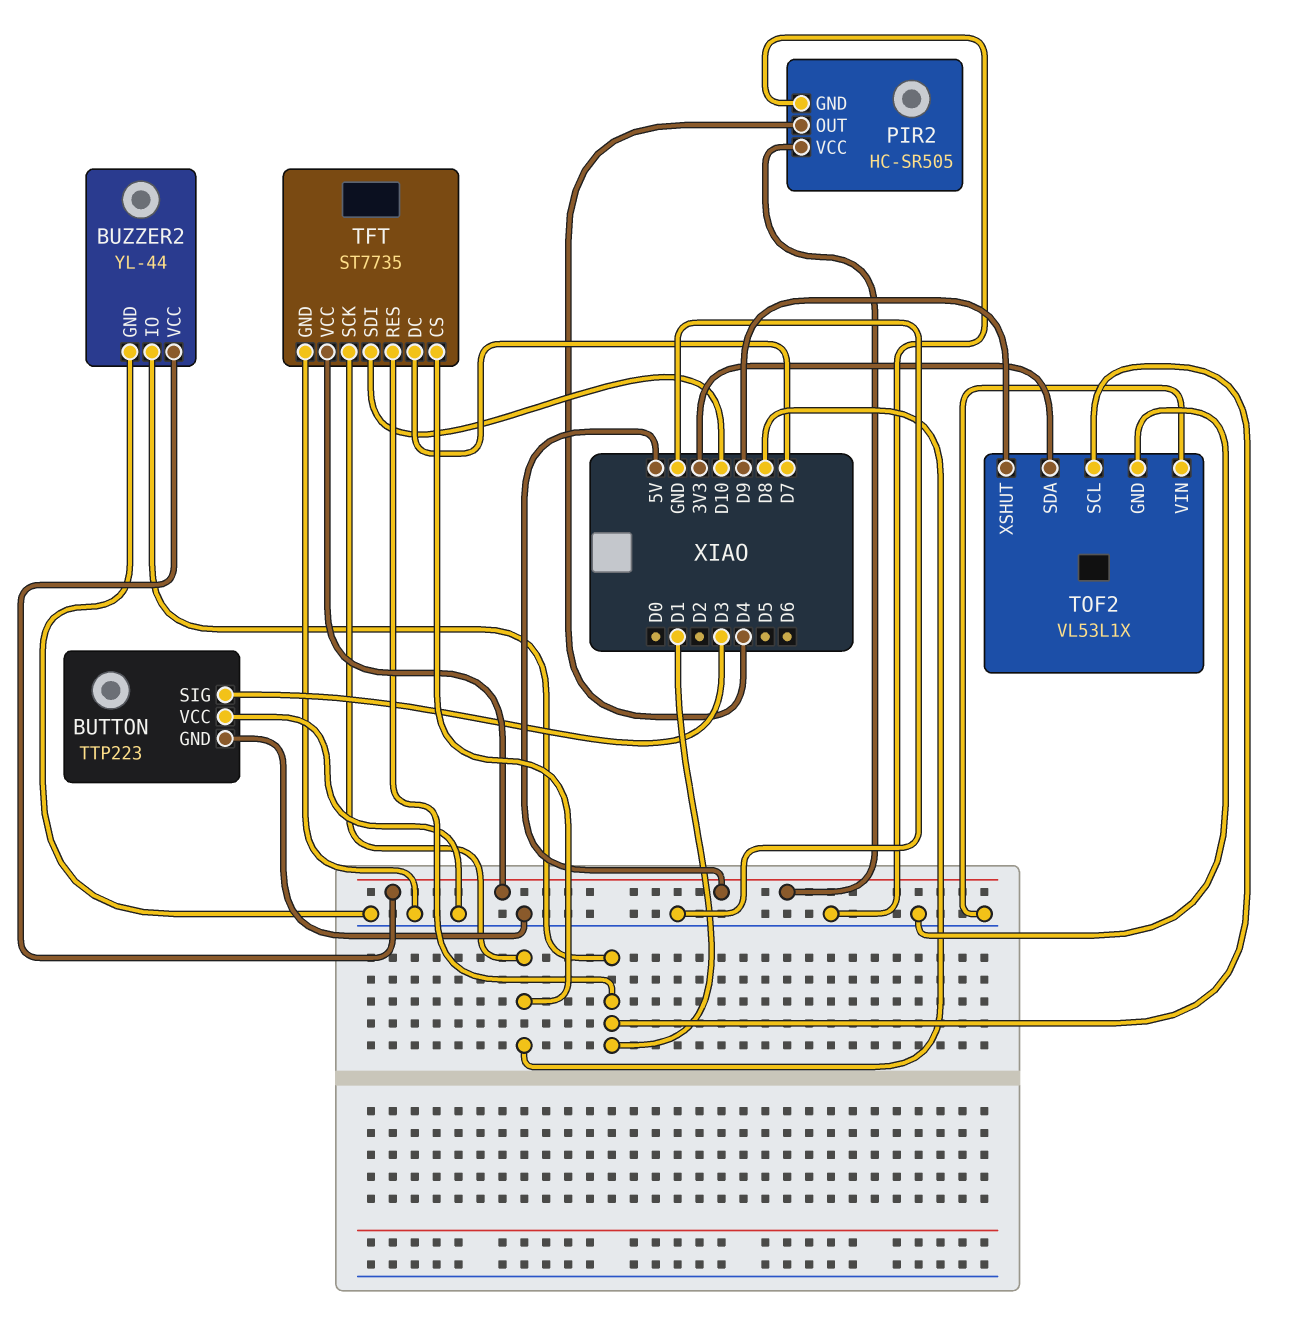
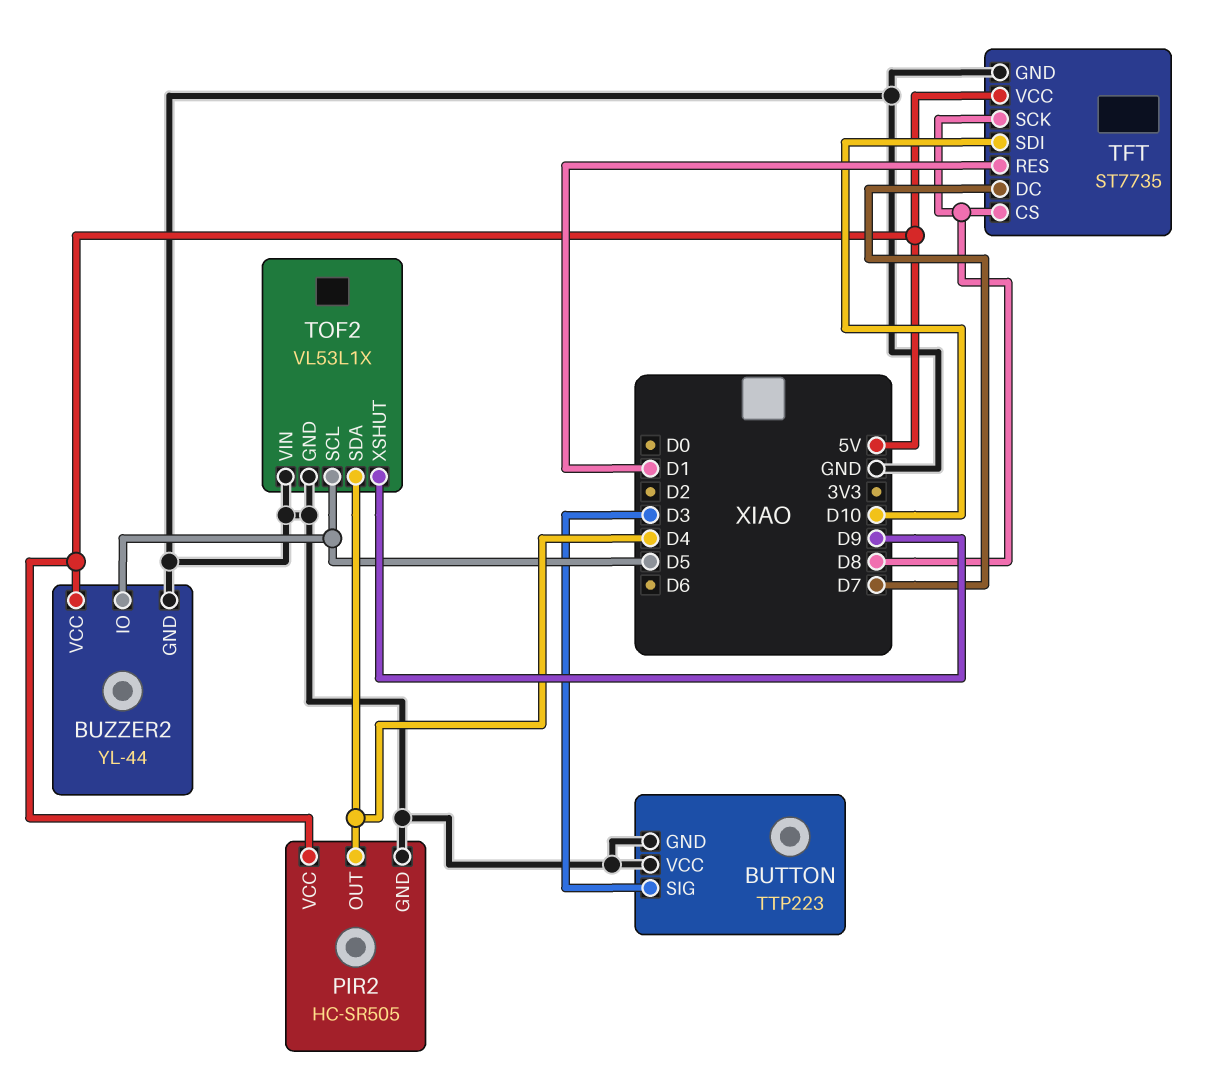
BUZZER2 pin IO: D1 -> D5
TOF2 pin SCL: D1 -> D5
TOF2 pin SDA: 3V3 -> D4

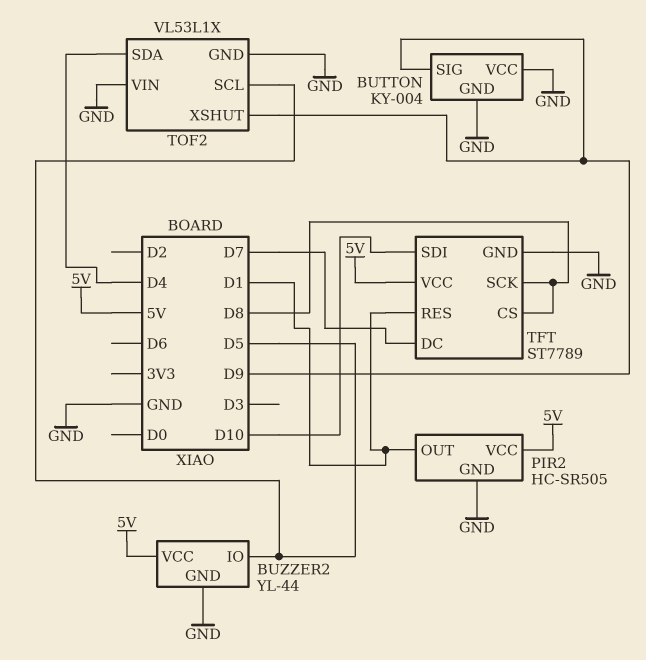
BUTTON: TTP223 -> KY-004
BUTTON pin SIG: D3 -> D9
PIR2 pin OUT: D4 -> D1
TFT: ST7735 -> ST7789

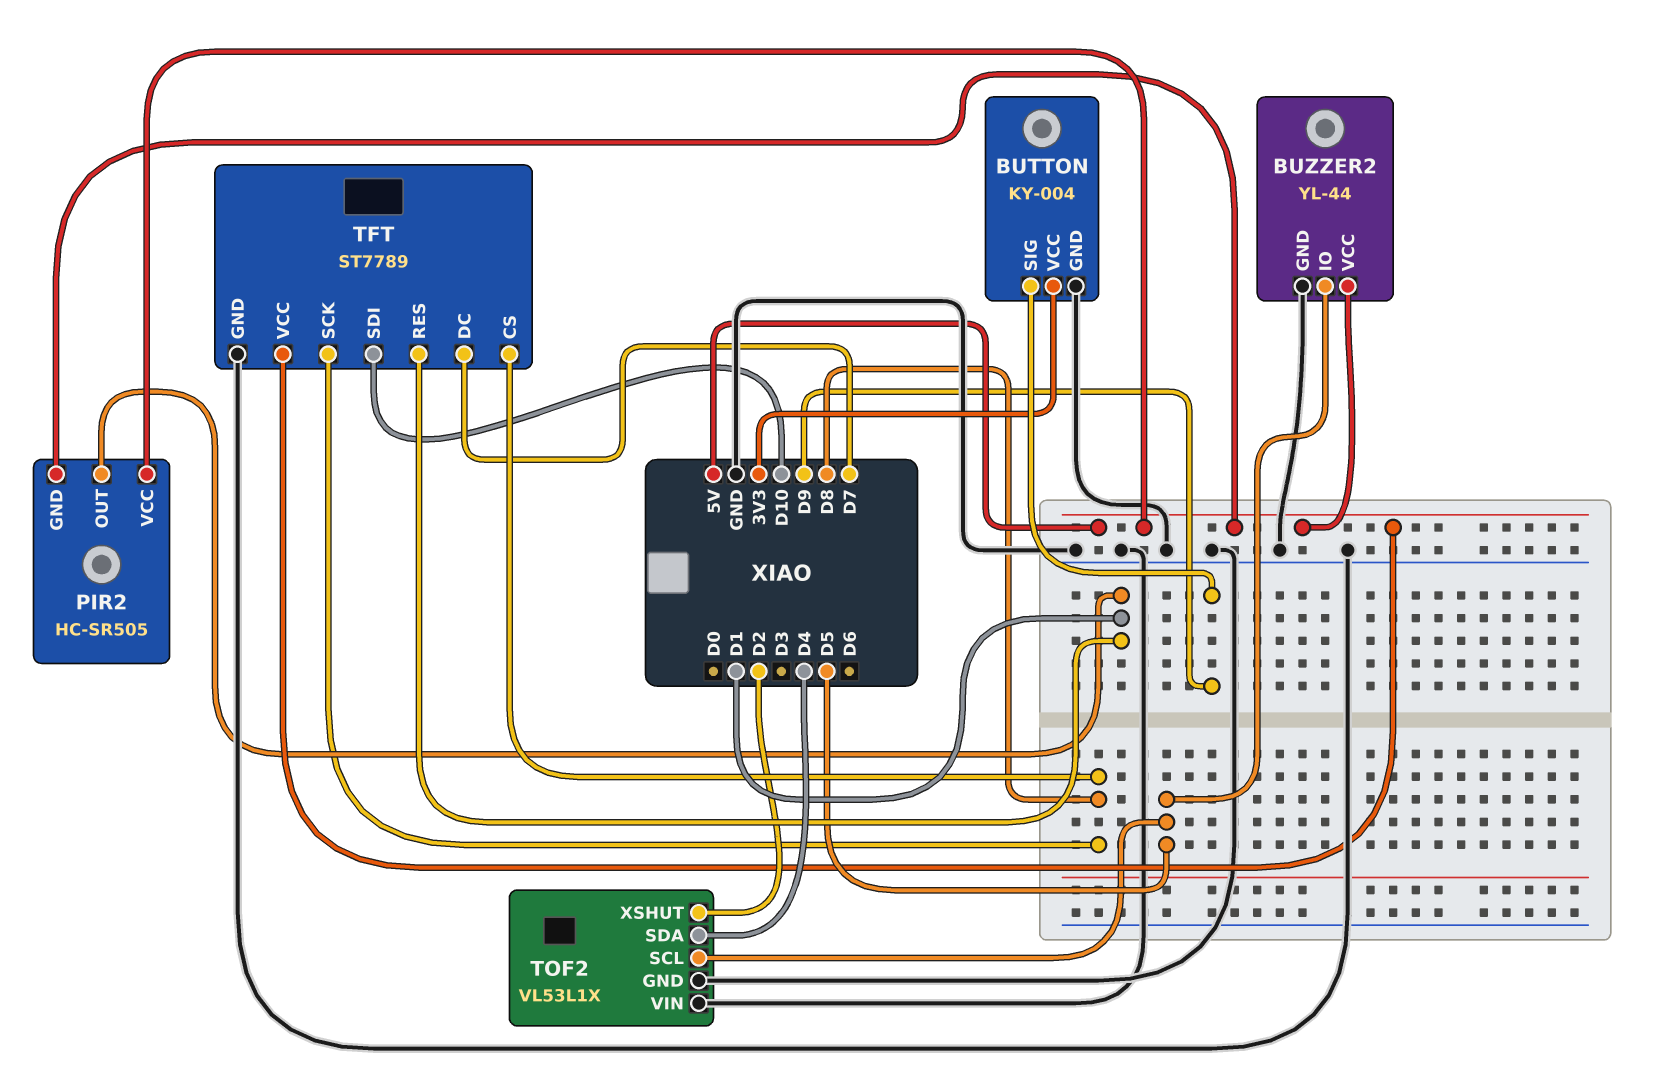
BUTTON pin VCC: GND -> 3V3
PIR2 pin GND: GND -> 5V
TOF2 pin XSHUT: D9 -> D2

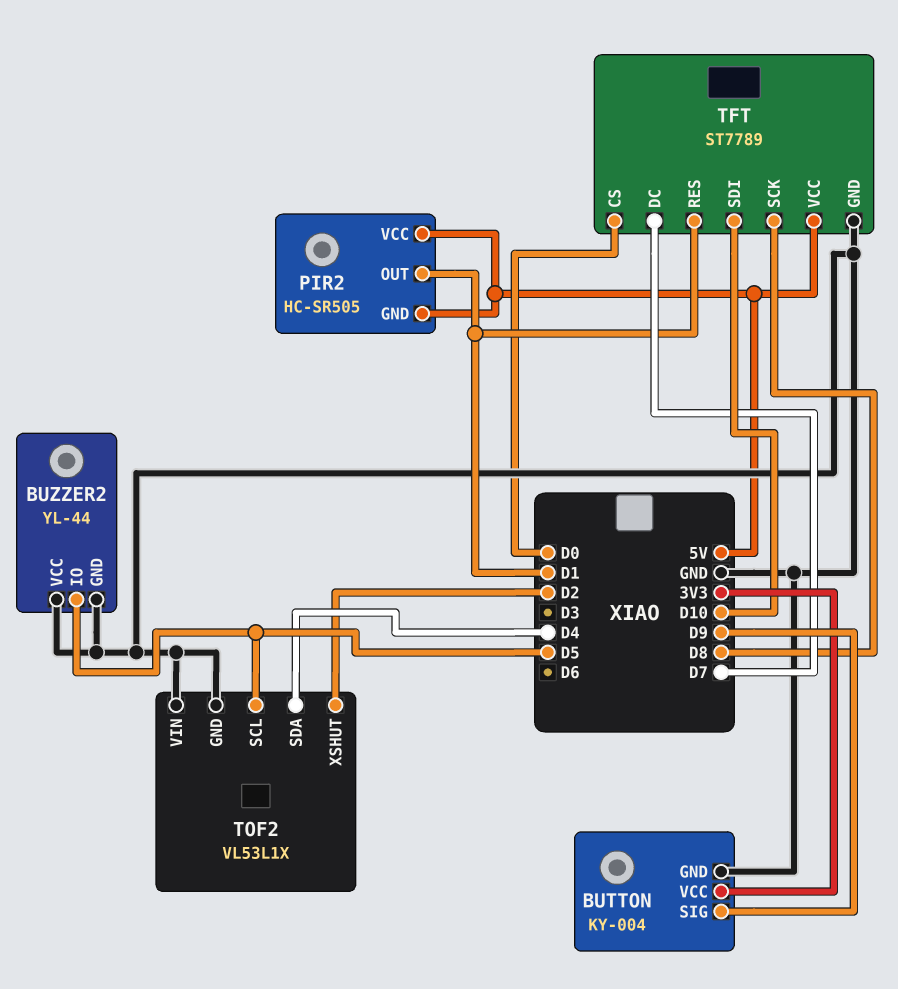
BUZZER2 pin VCC: 5V -> GND
TFT pin CS: D8 -> D0

